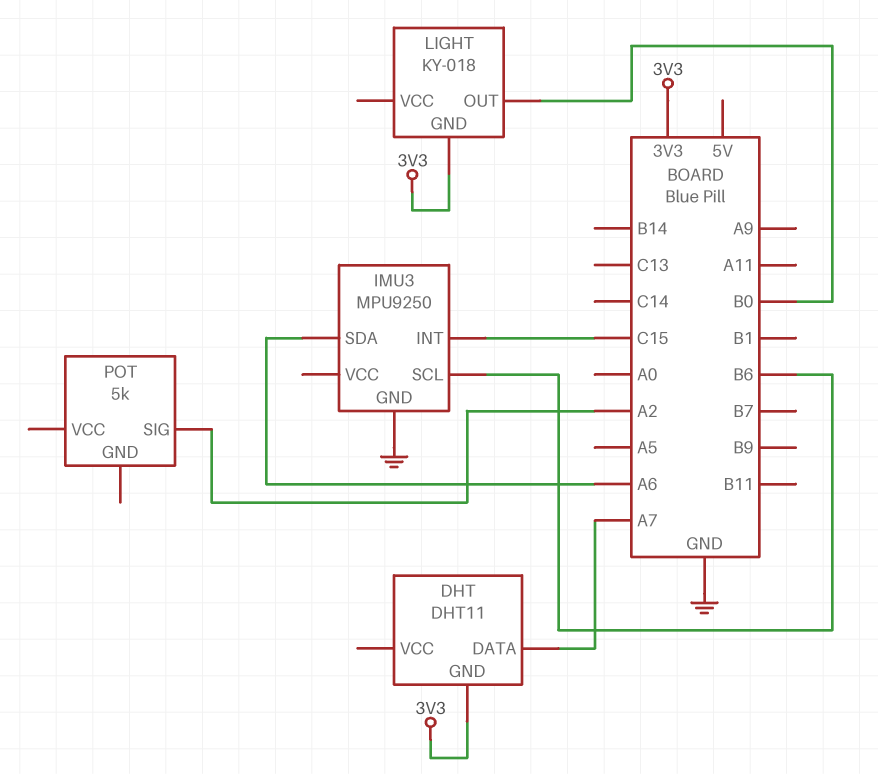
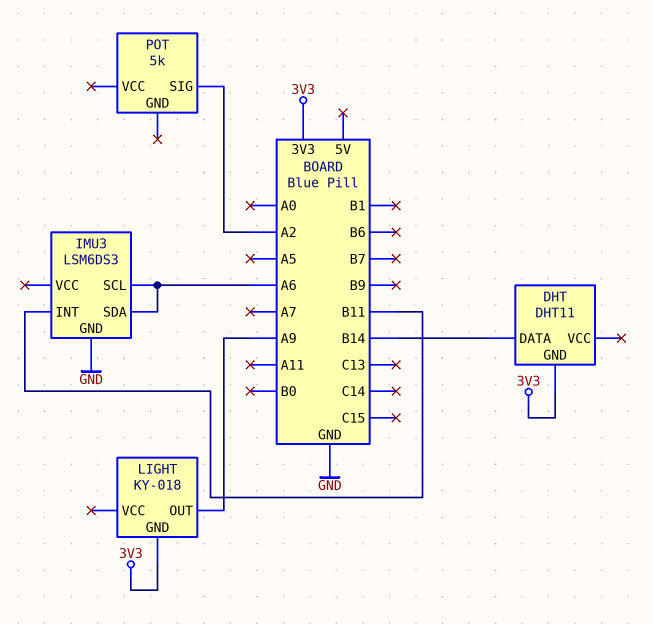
DHT pin DATA: A7 -> B14
IMU3: MPU9250 -> LSM6DS3
IMU3 pin INT: C15 -> B11
IMU3 pin SCL: B6 -> A6
LIGHT pin OUT: B0 -> A9

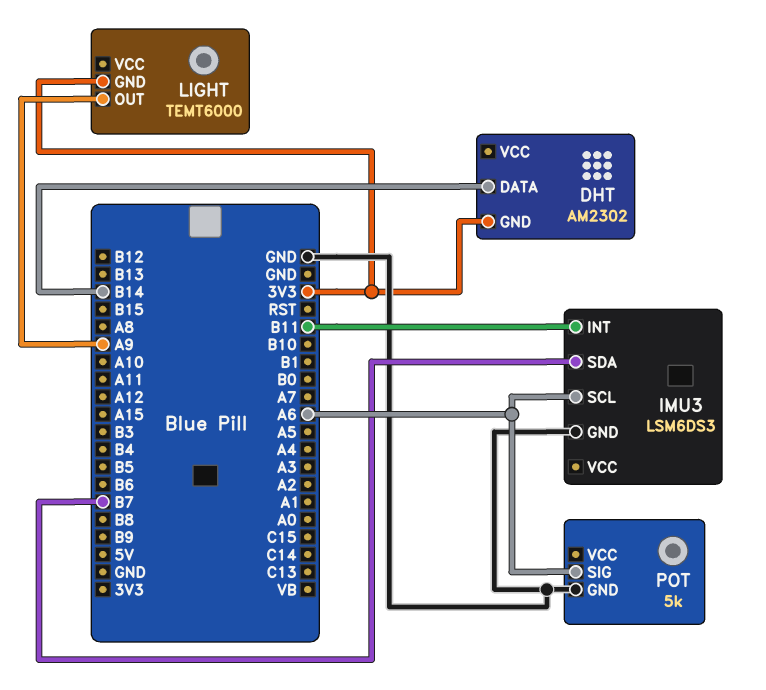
DHT: DHT11 -> AM2302
IMU3 pin SDA: A6 -> B7
LIGHT: KY-018 -> TEMT6000
POT pin GND: none -> GND
POT pin SIG: A2 -> A6

